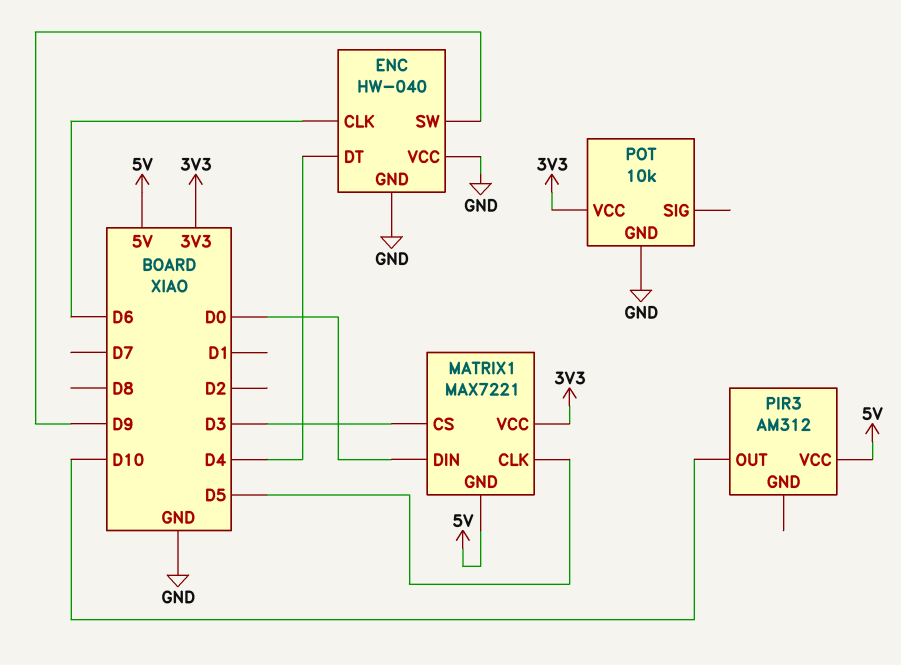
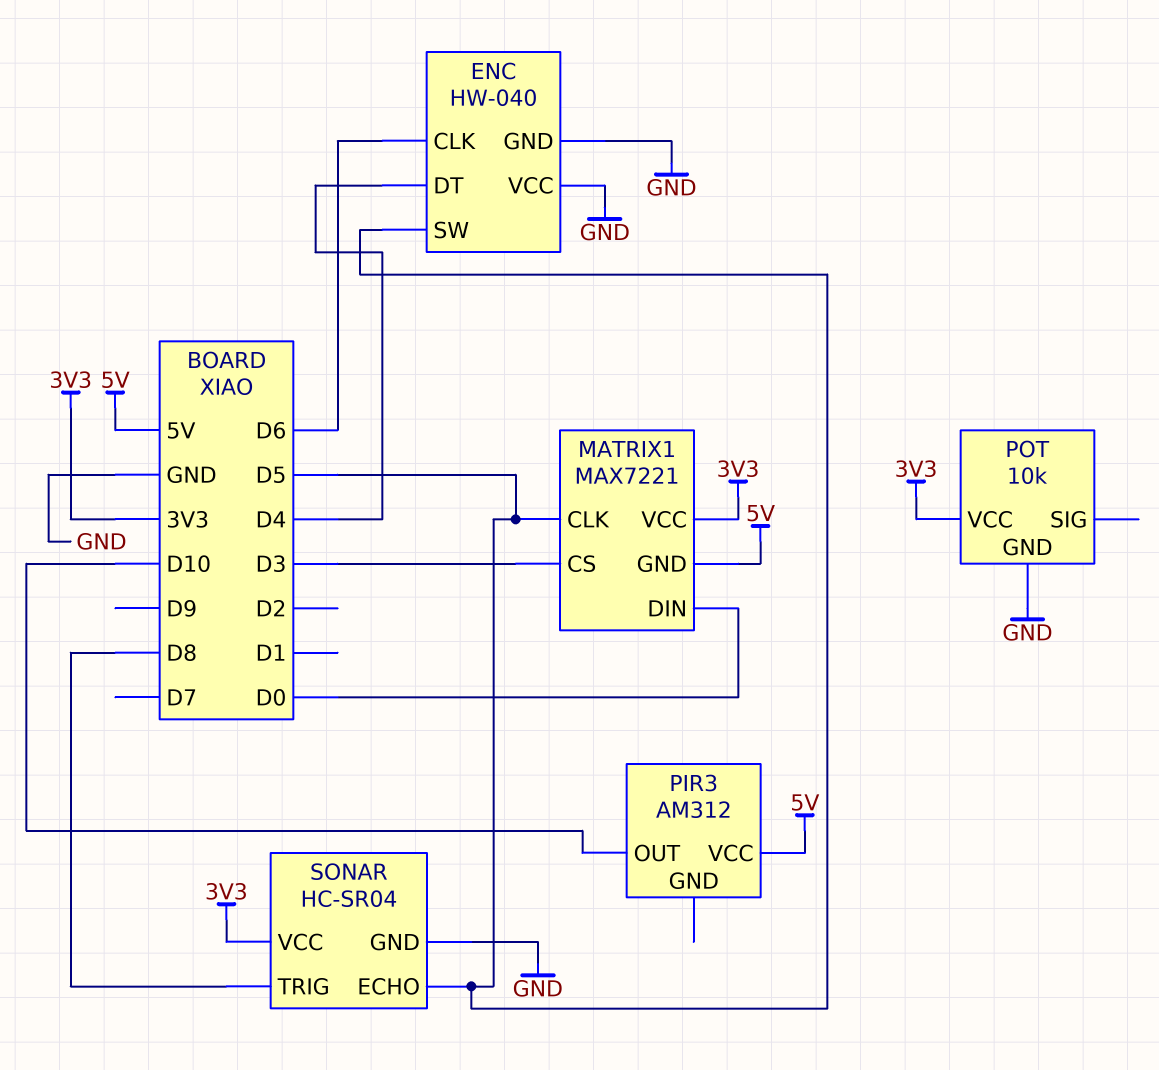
ENC pin SW: D9 -> D5
SONAR: none -> HC-SR04
SONAR pin ECHO: none -> D5
SONAR pin GND: none -> GND
SONAR pin TRIG: none -> D8
SONAR pin VCC: none -> 3V3

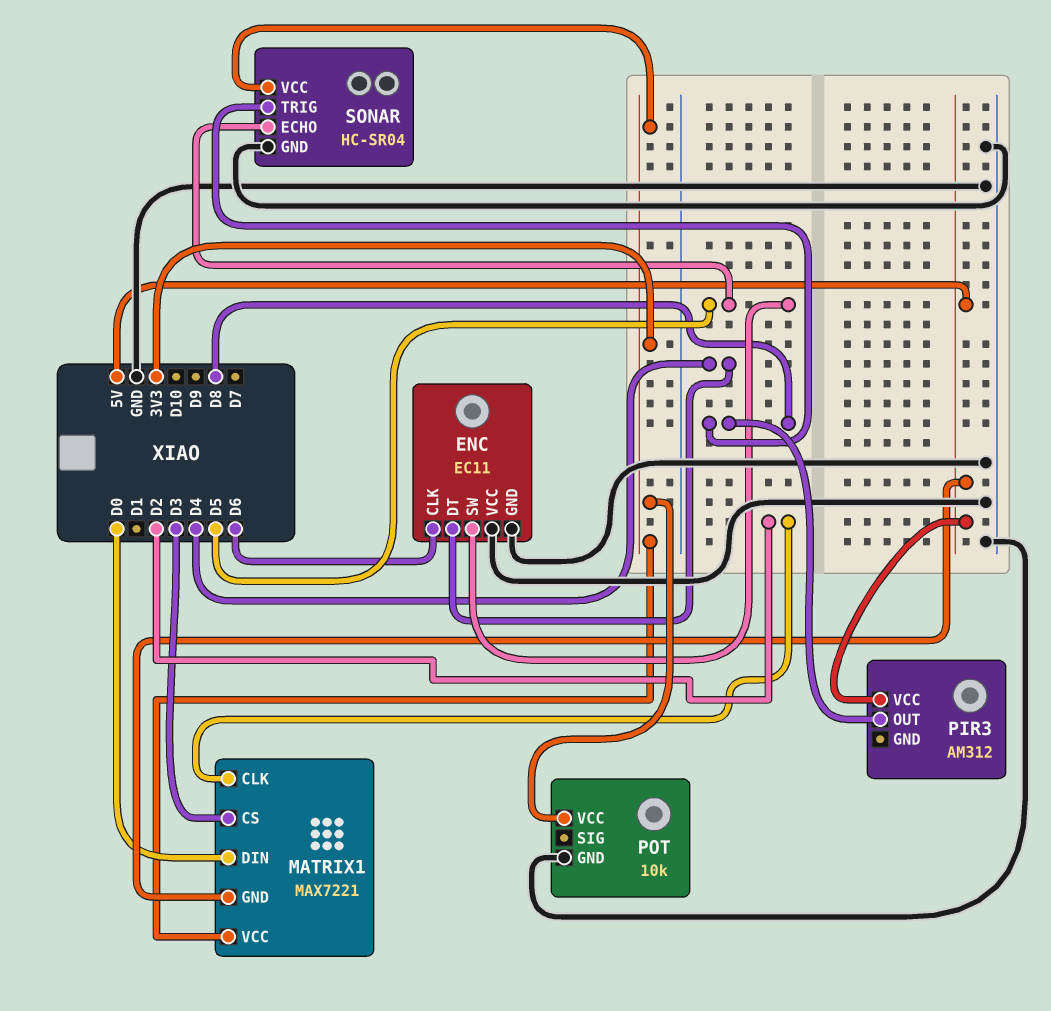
ENC: HW-040 -> EC11
MATRIX1 pin CLK: D5 -> D2
PIR3 pin OUT: D10 -> D8

